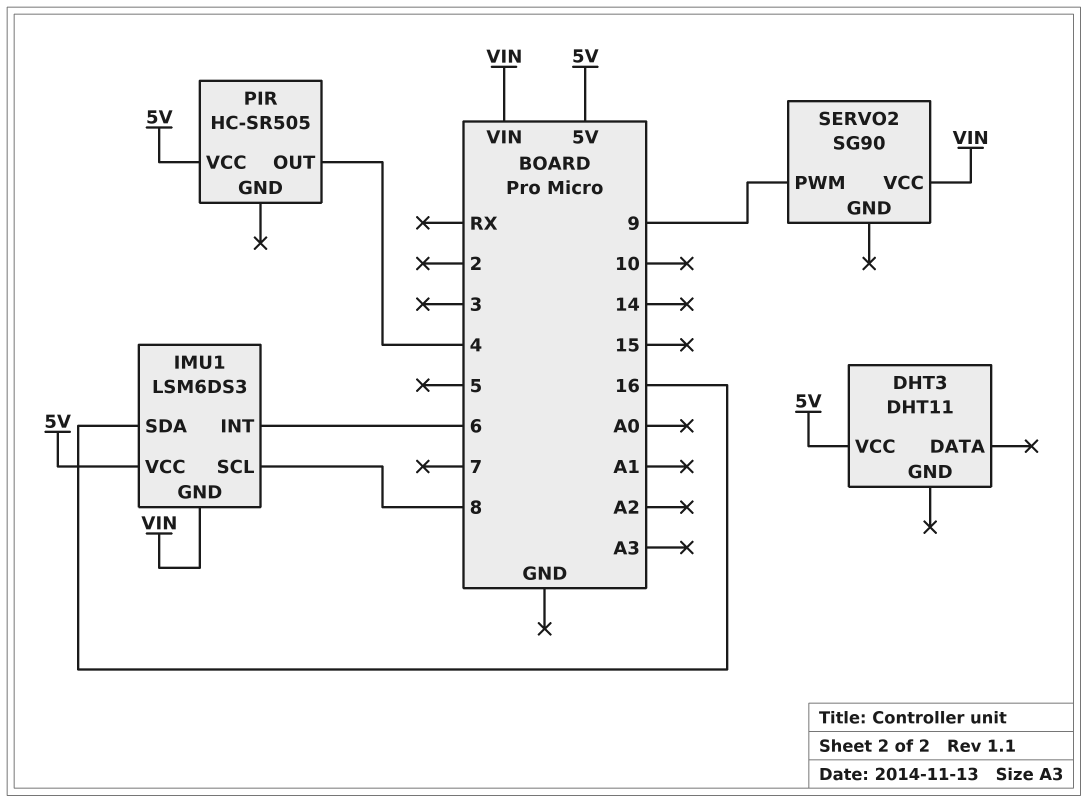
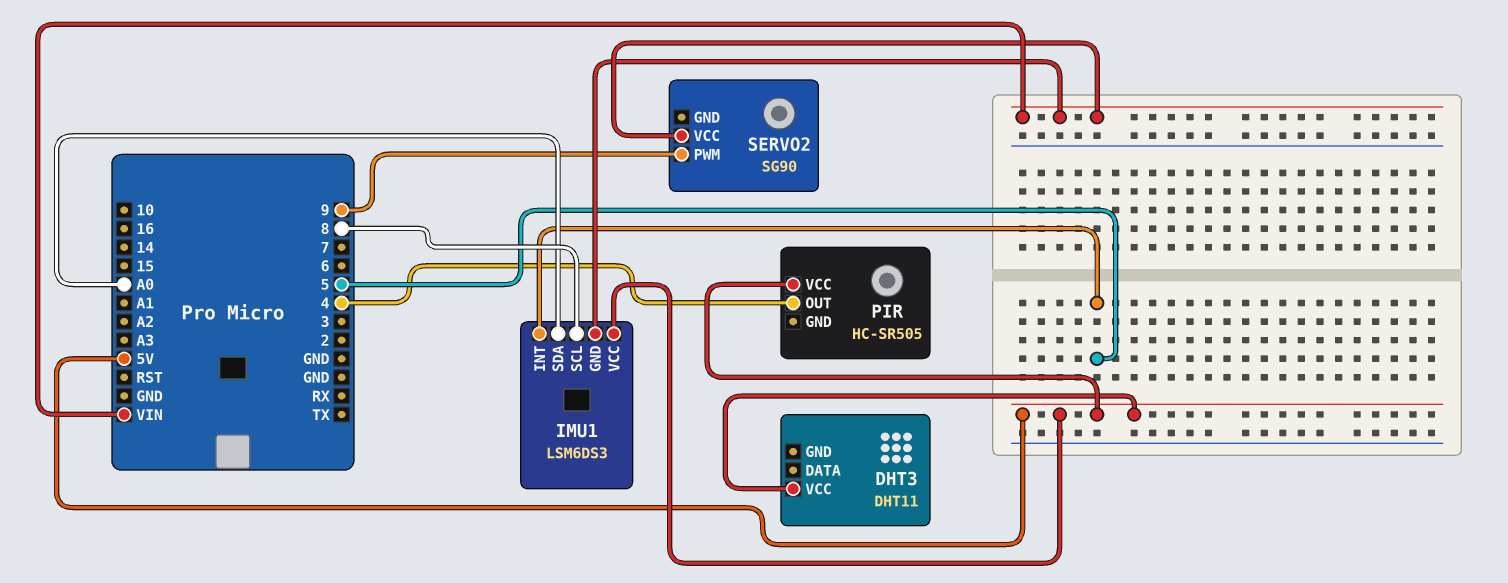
IMU1 pin INT: 6 -> 5
IMU1 pin SDA: 16 -> A0

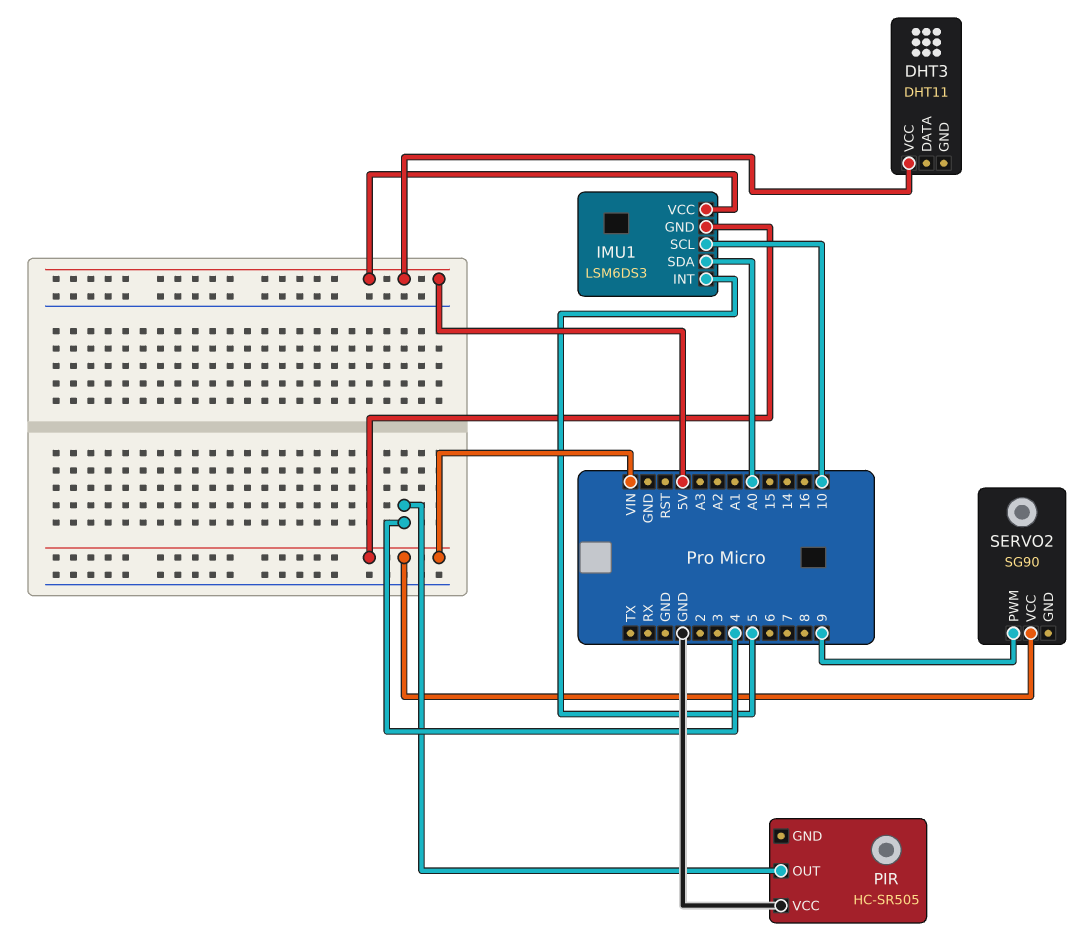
IMU1 pin SCL: 8 -> 10
PIR pin VCC: 5V -> GND

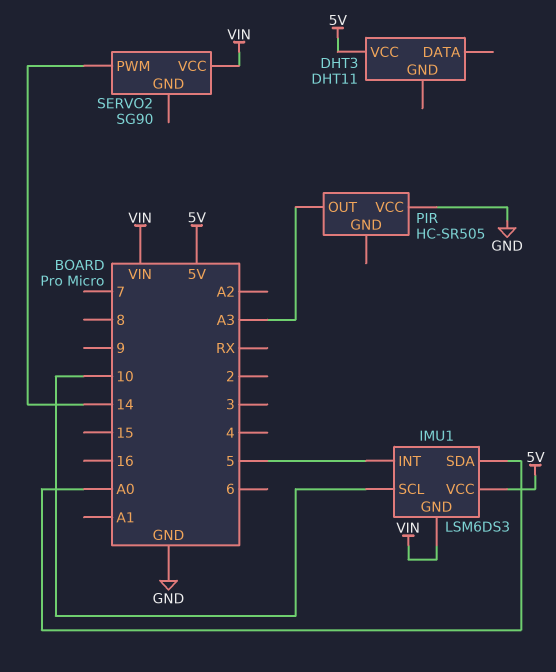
PIR pin OUT: 4 -> A3
SERVO2 pin PWM: 9 -> 14

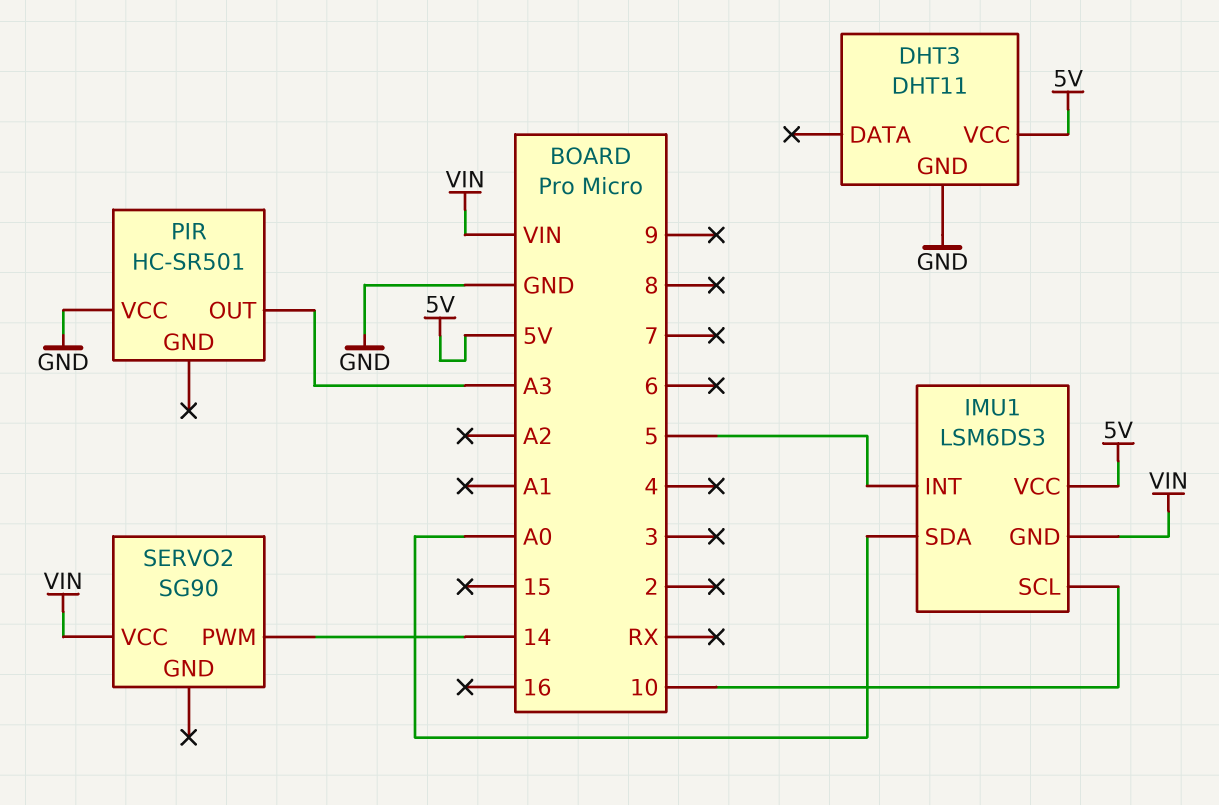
DHT3 pin GND: none -> GND
PIR: HC-SR505 -> HC-SR501

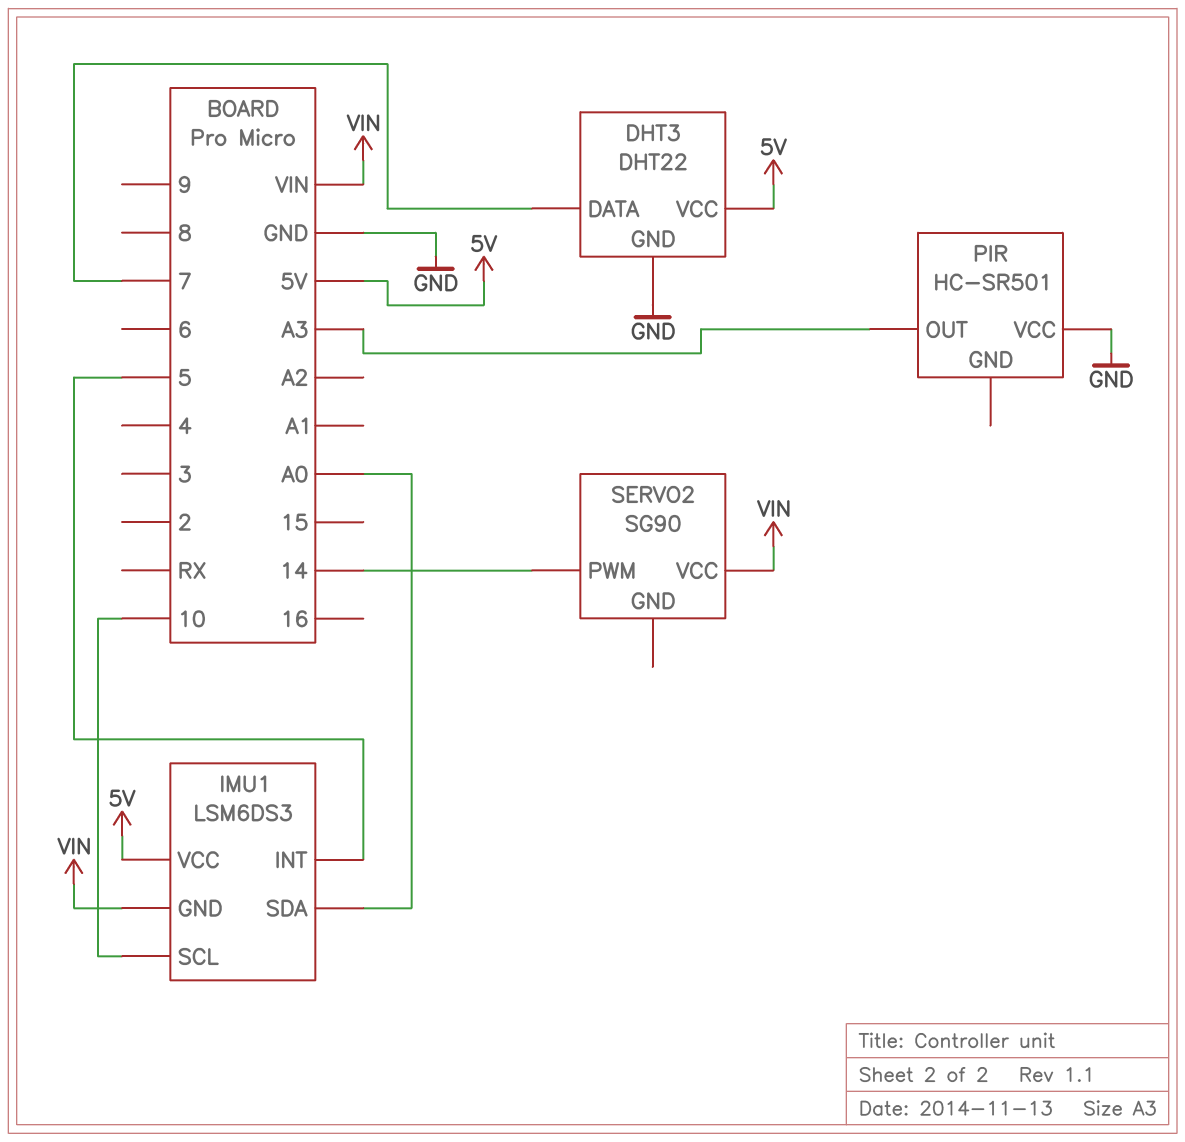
DHT3: DHT11 -> DHT22
DHT3 pin DATA: none -> 7

